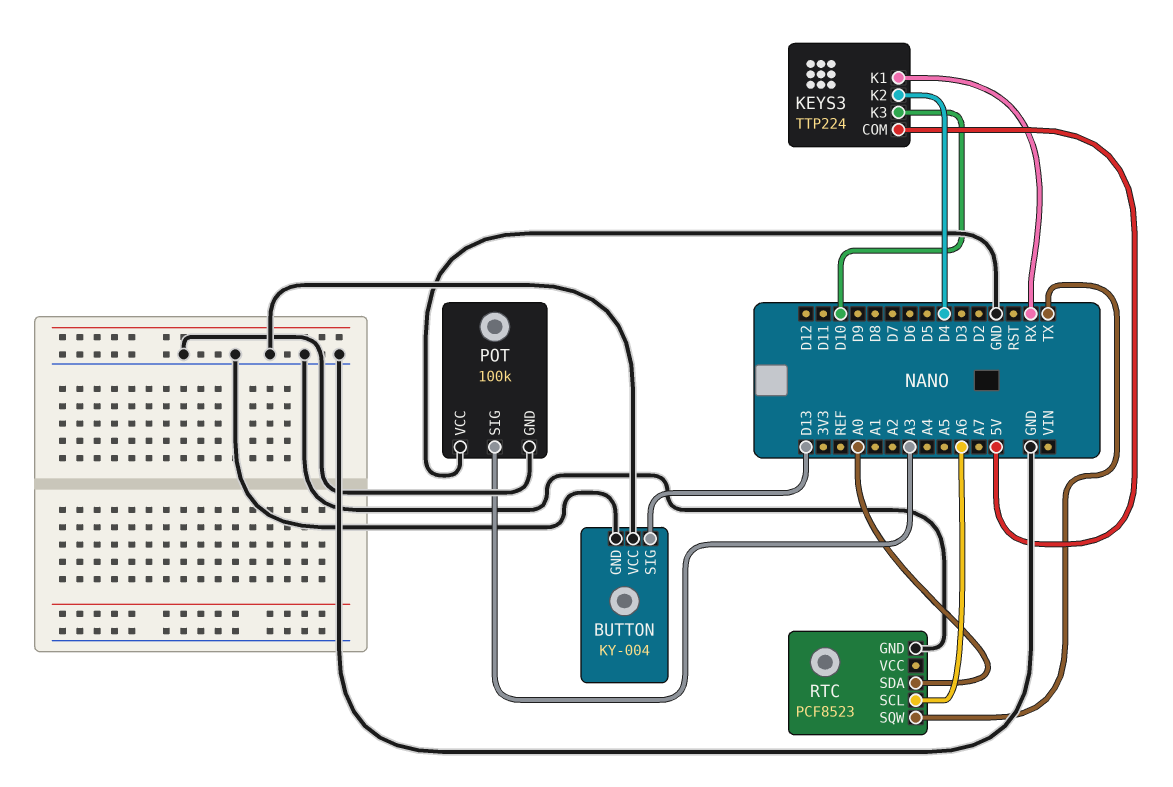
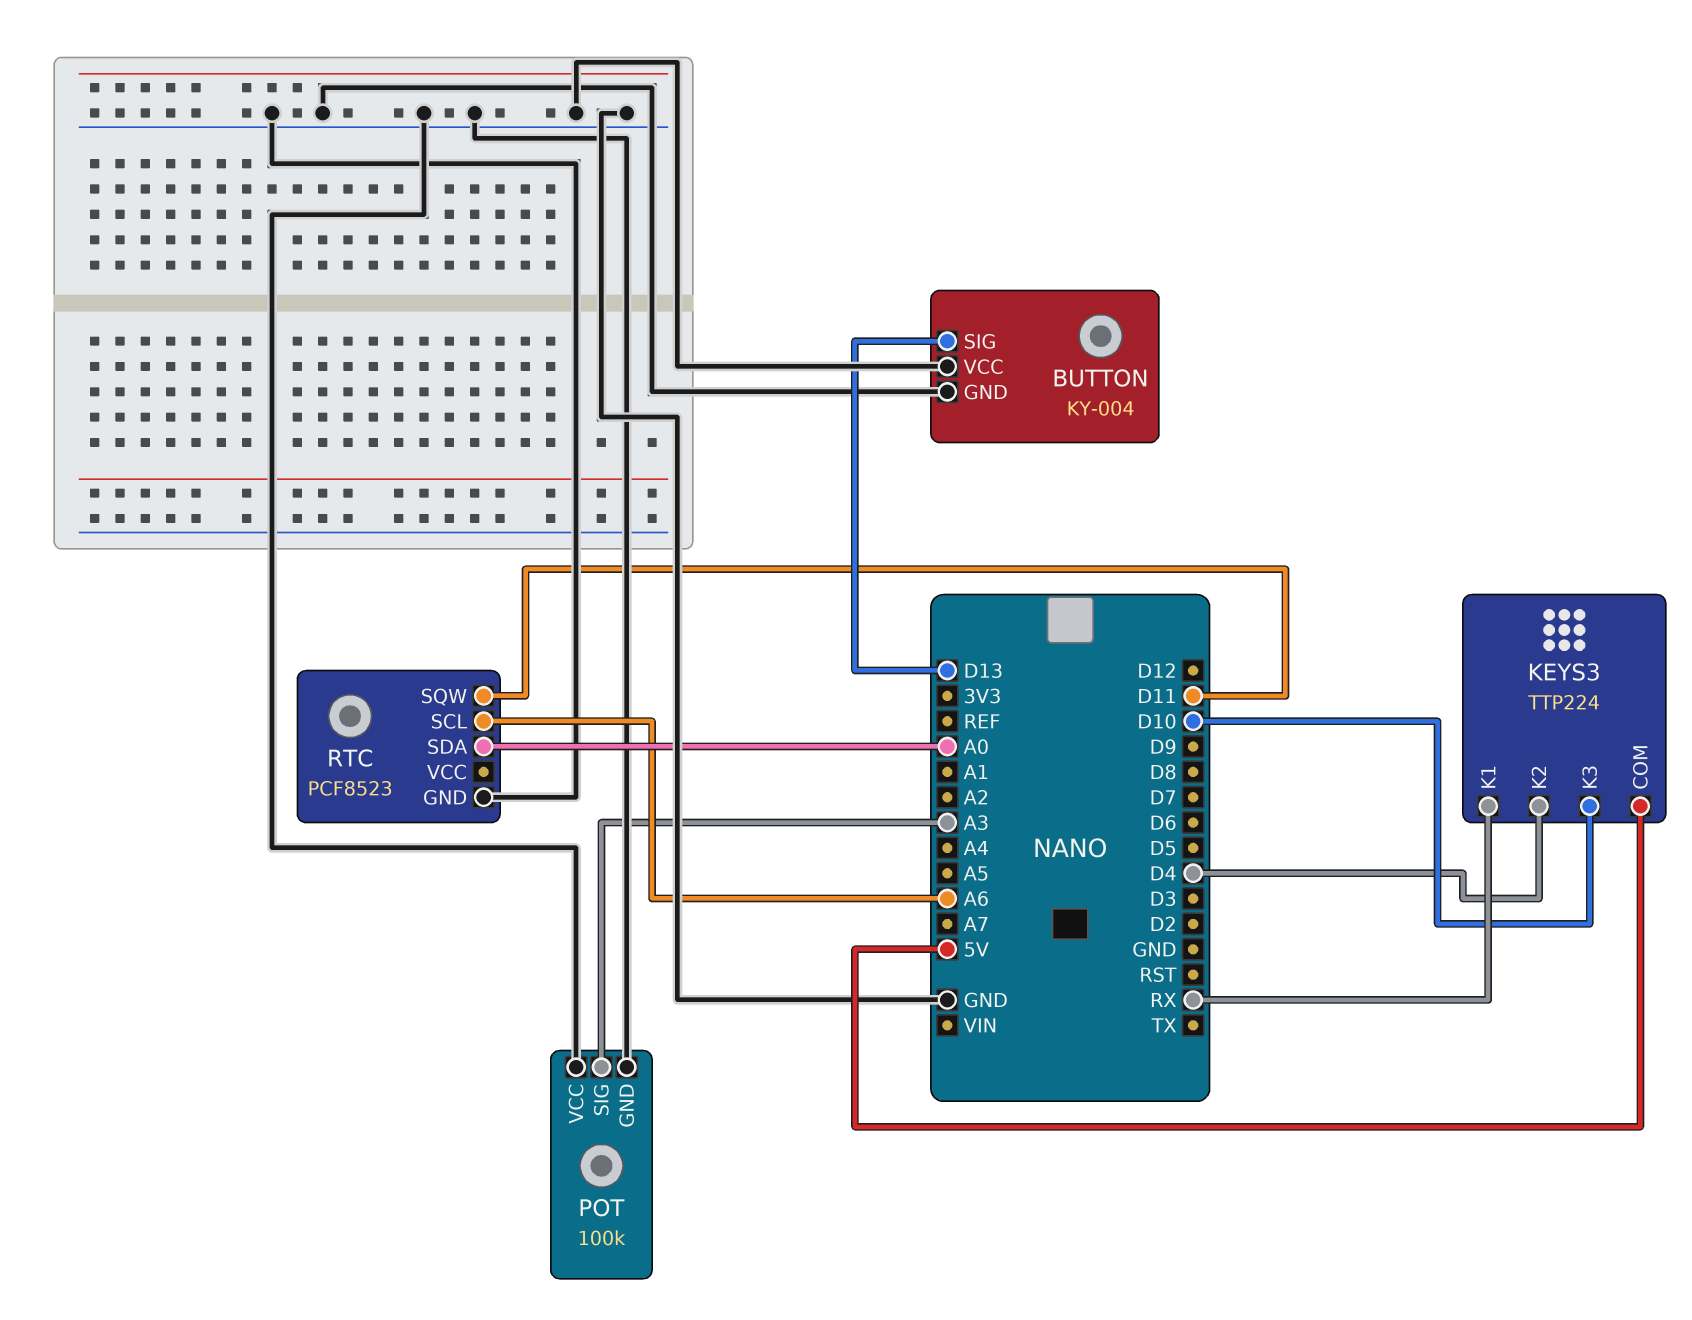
RTC pin SQW: TX -> D11

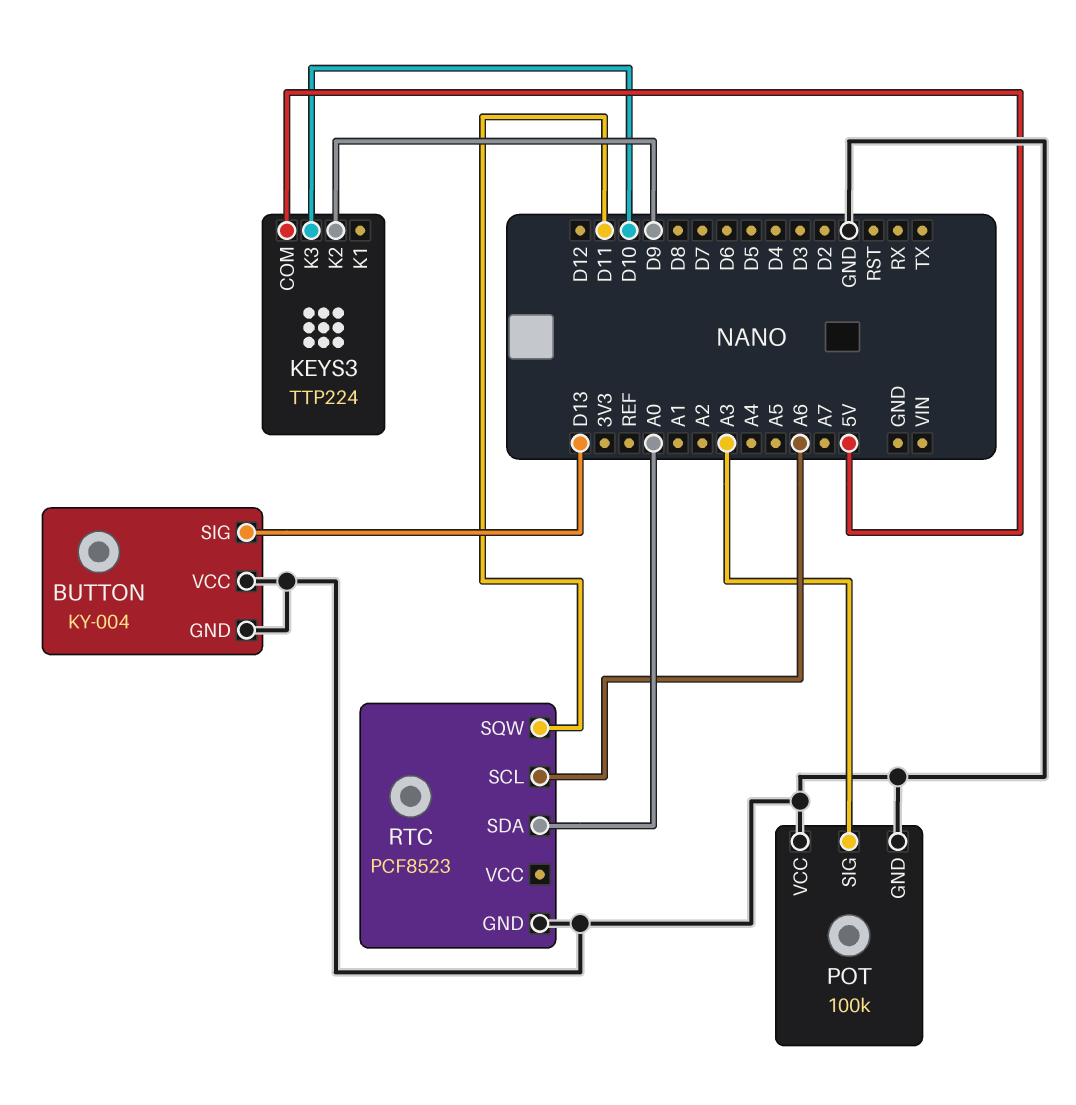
KEYS3 pin K1: RX -> none
KEYS3 pin K2: D4 -> D9

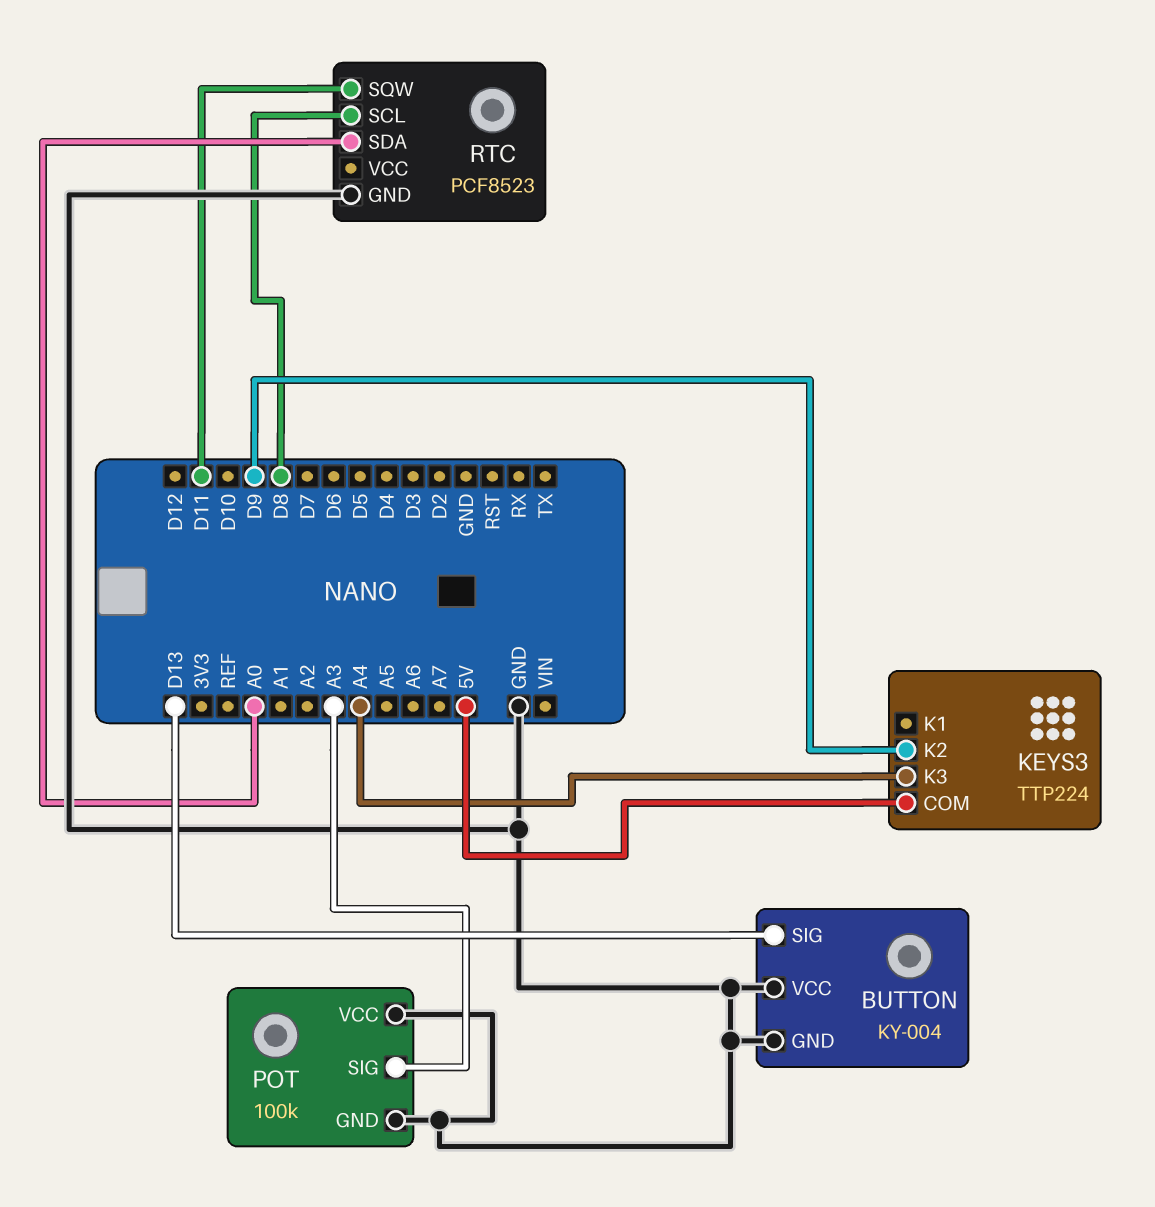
KEYS3 pin K3: D10 -> A4
RTC pin SCL: A6 -> D8

